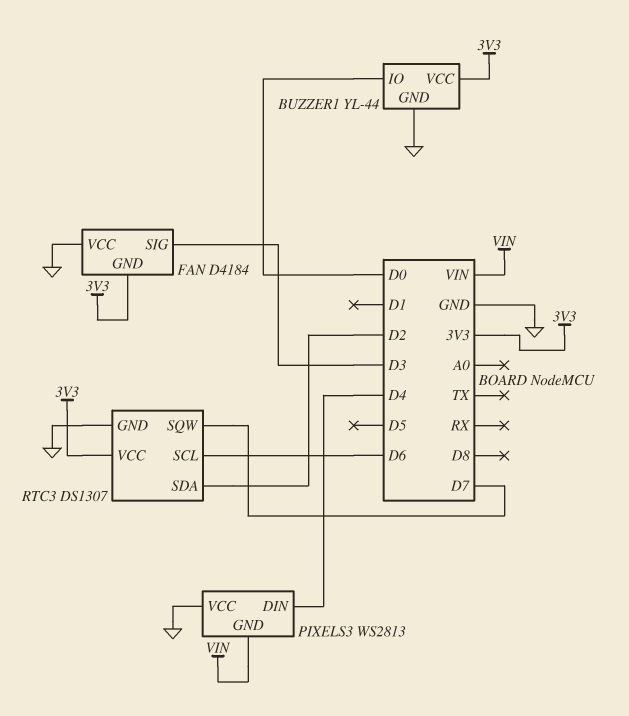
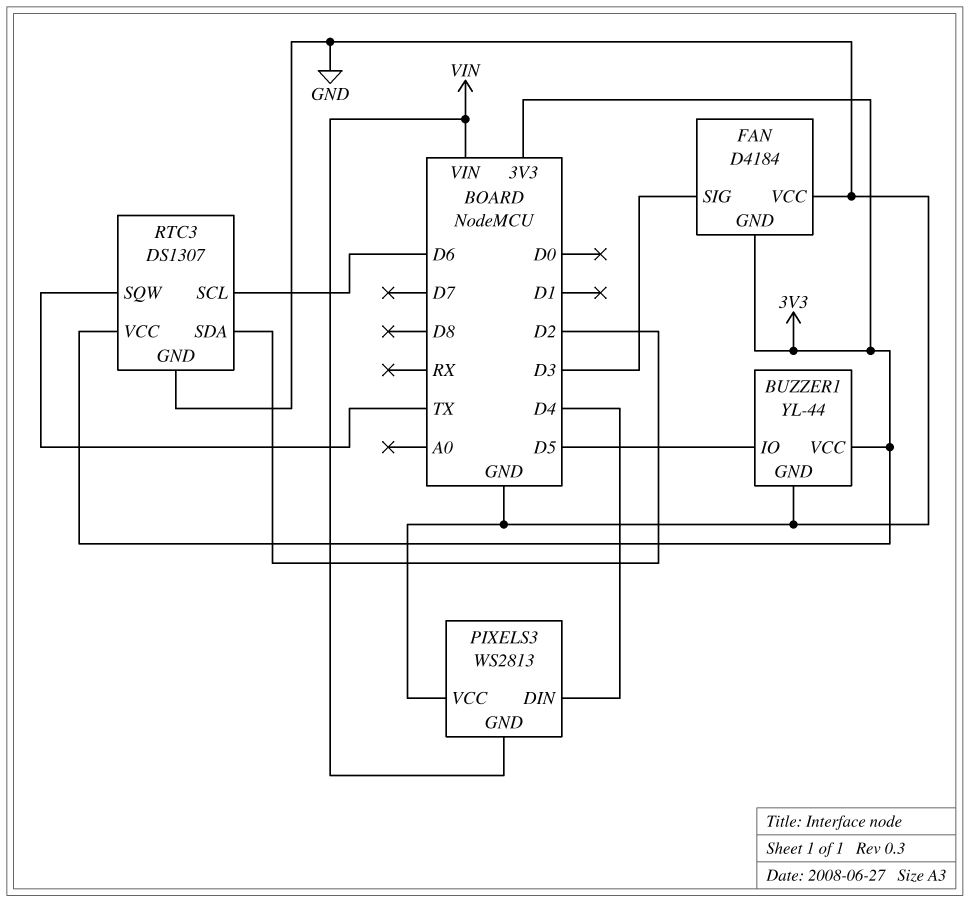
BUZZER1 pin IO: D0 -> D5
RTC3 pin SQW: D7 -> TX

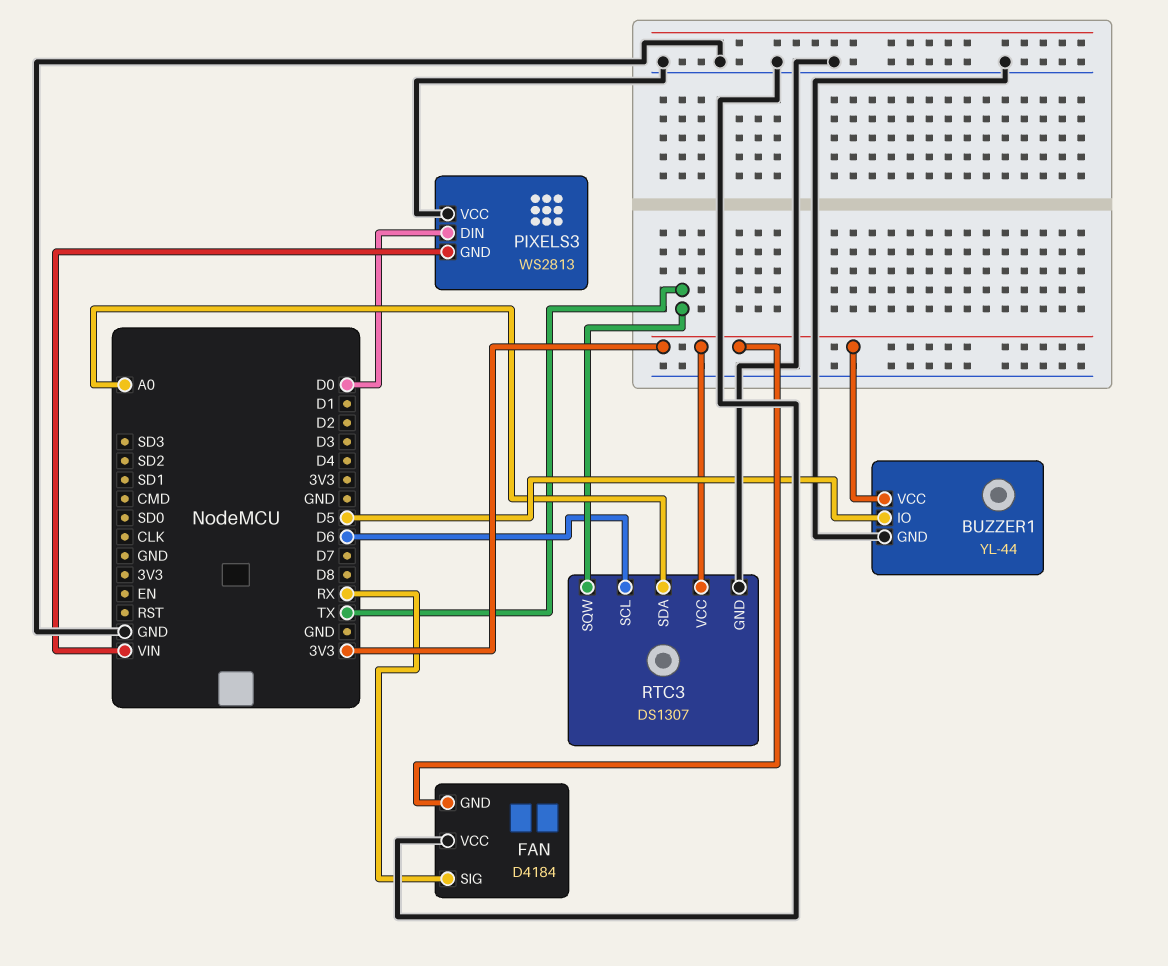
FAN pin SIG: D3 -> RX
PIXELS3 pin DIN: D4 -> D0
RTC3 pin SDA: D2 -> A0

